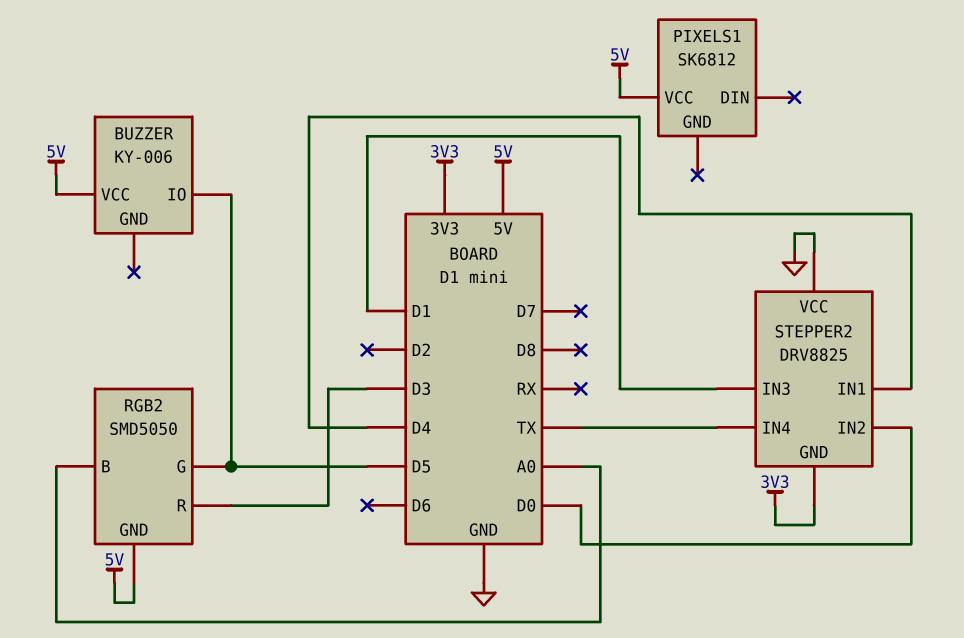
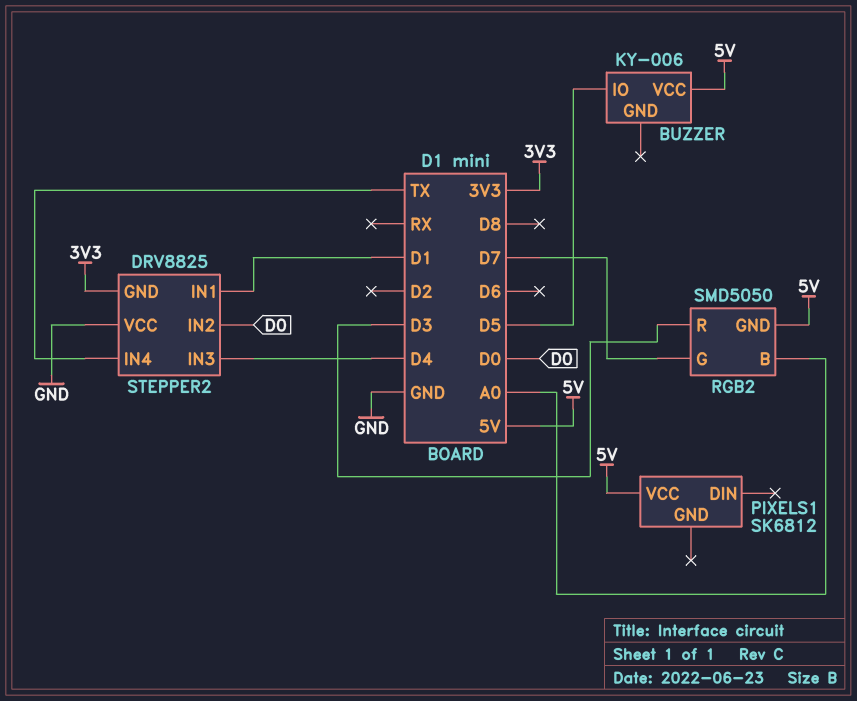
RGB2 pin G: D5 -> D7
STEPPER2 pin IN1: D4 -> D1
STEPPER2 pin IN3: D1 -> D4

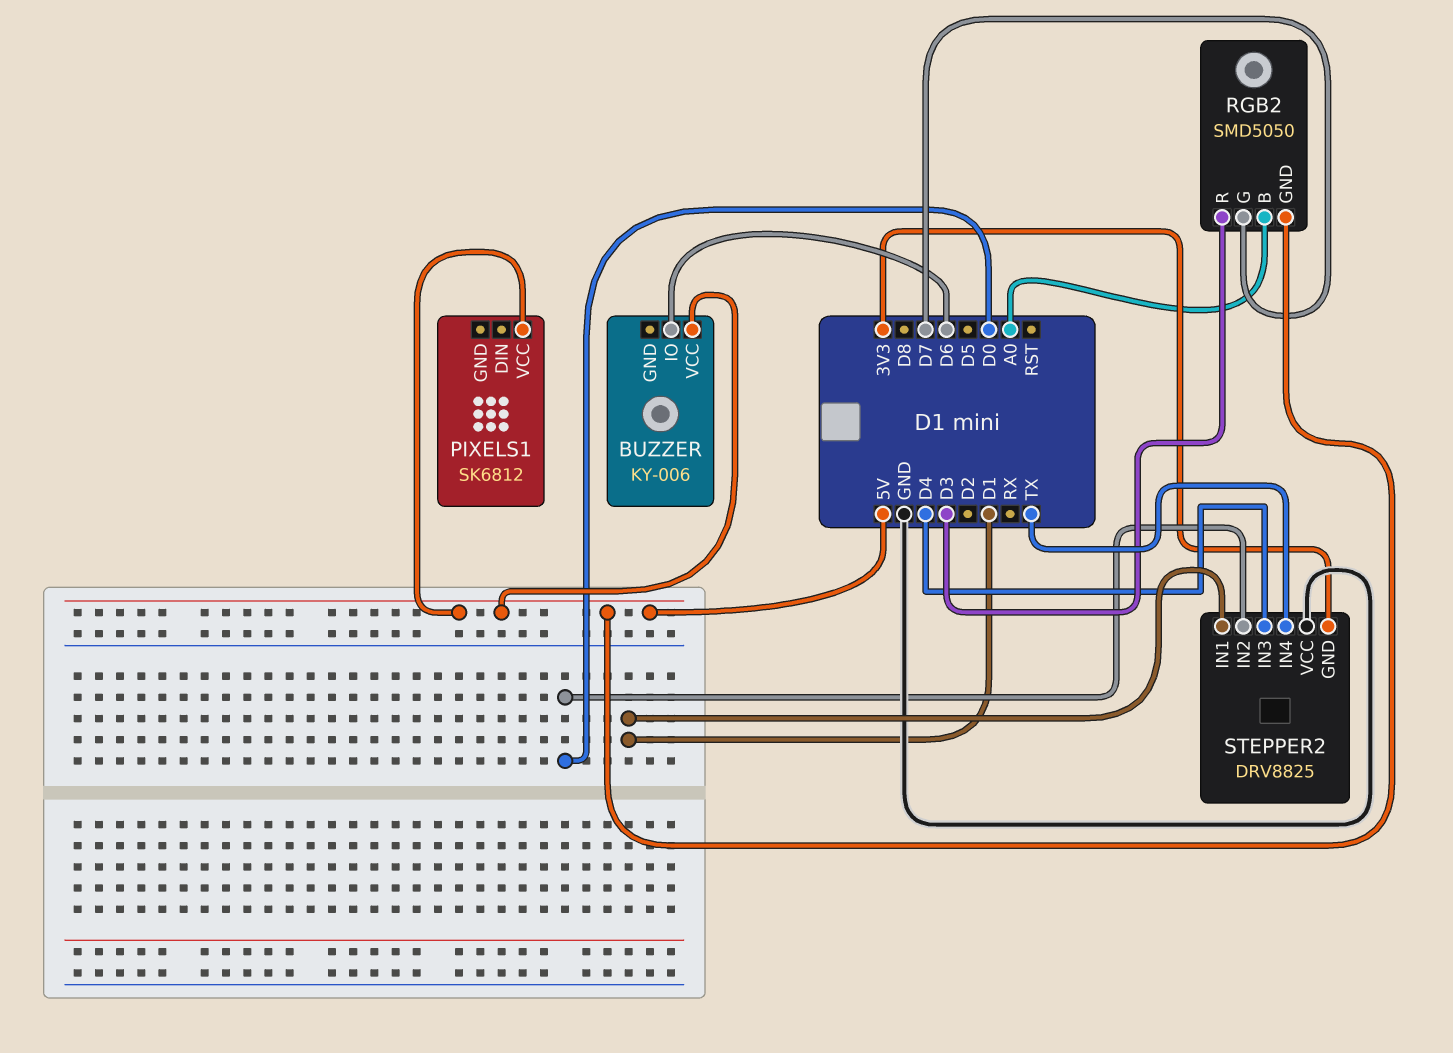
BUZZER pin IO: D5 -> D6

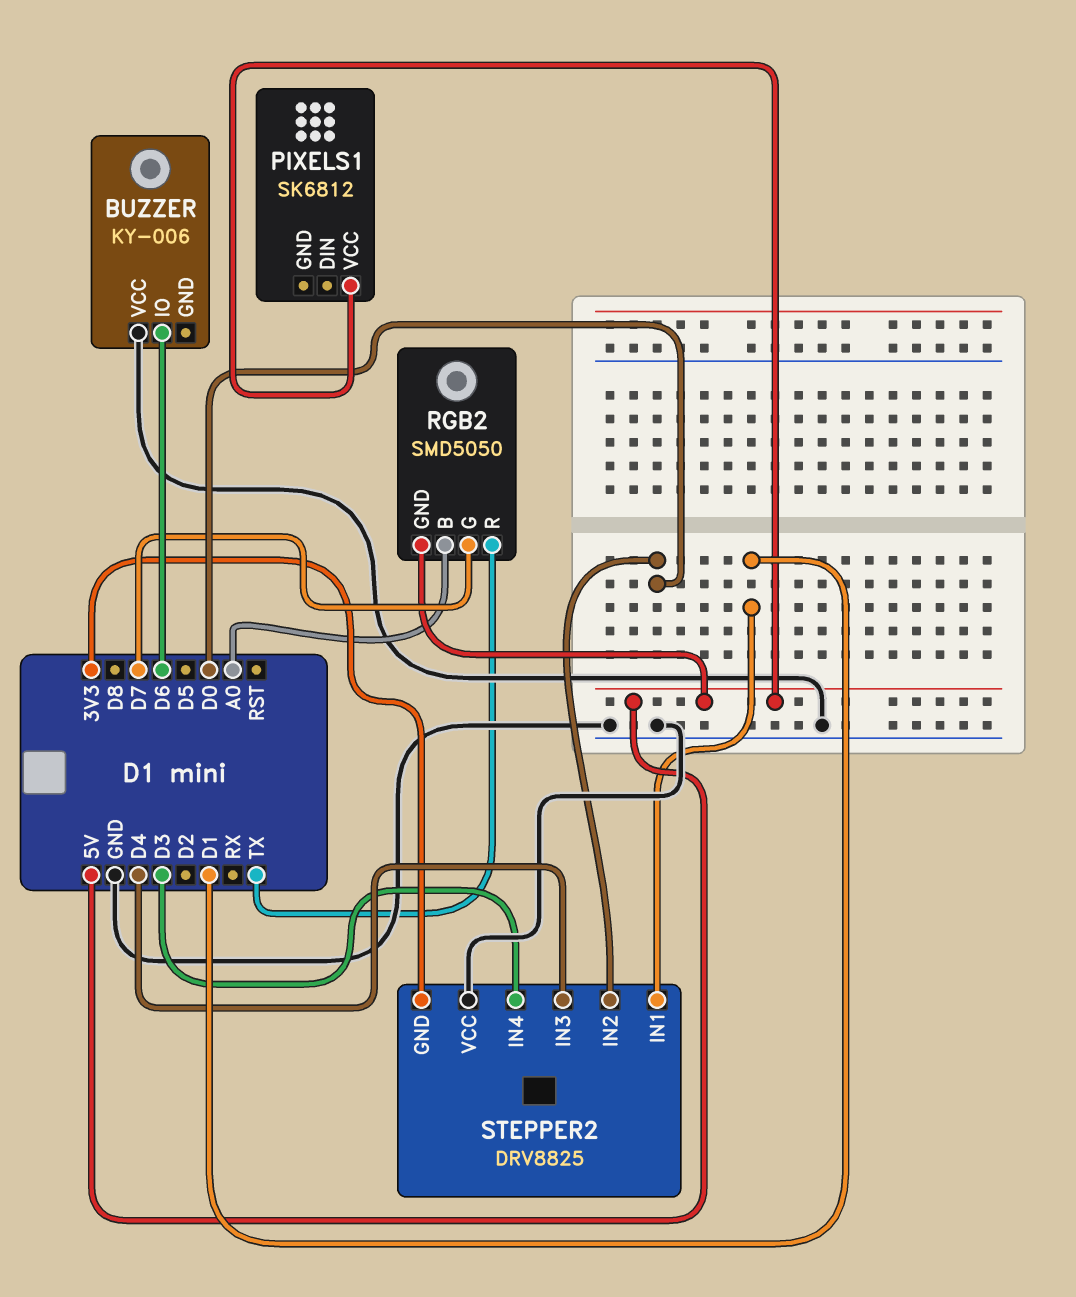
BUZZER pin VCC: 5V -> GND
RGB2 pin R: D3 -> TX
STEPPER2 pin IN4: TX -> D3

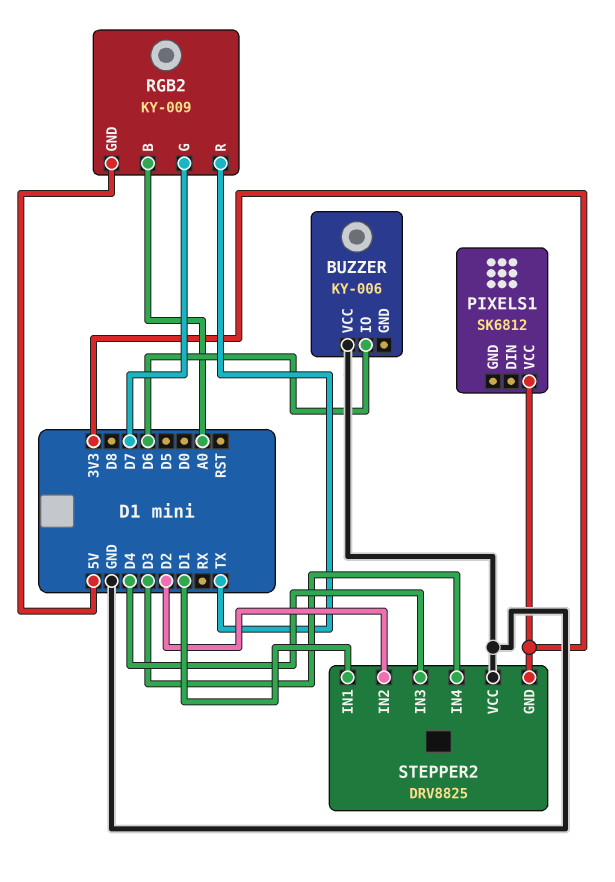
PIXELS1 pin VCC: 5V -> 3V3
RGB2: SMD5050 -> KY-009
STEPPER2 pin IN2: D0 -> D2

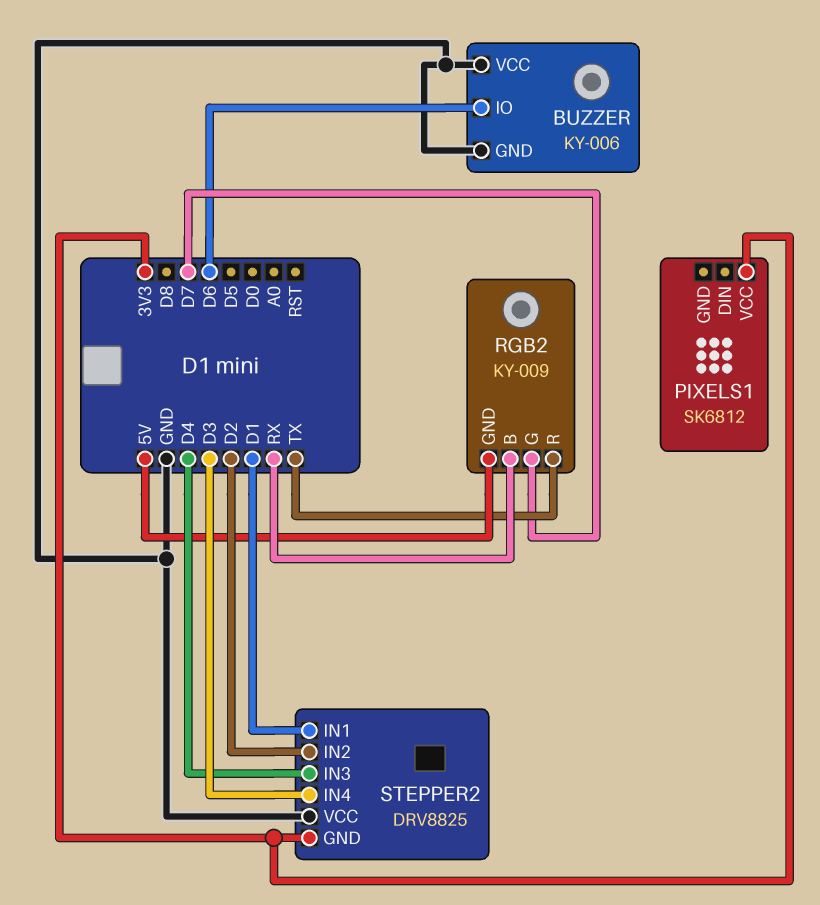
BUZZER pin GND: none -> GND
RGB2 pin B: A0 -> RX

